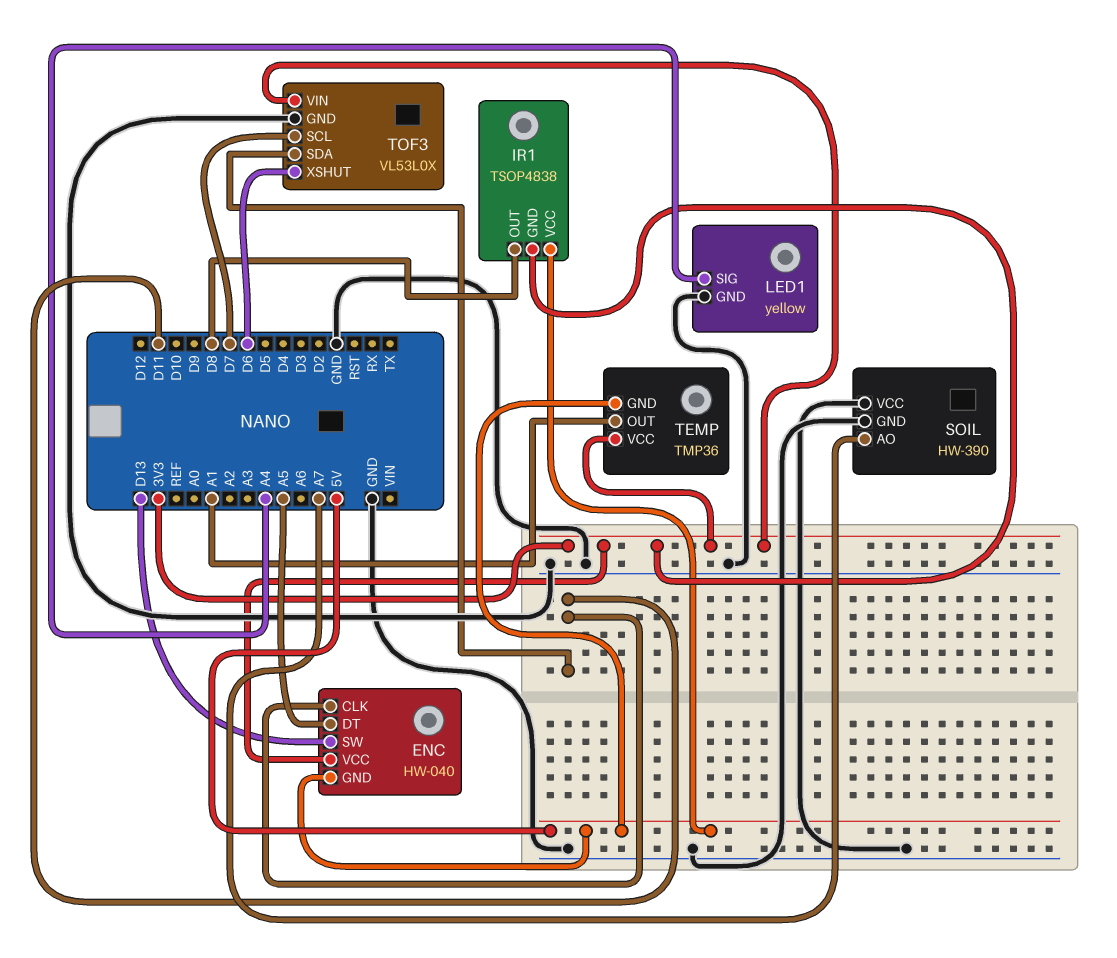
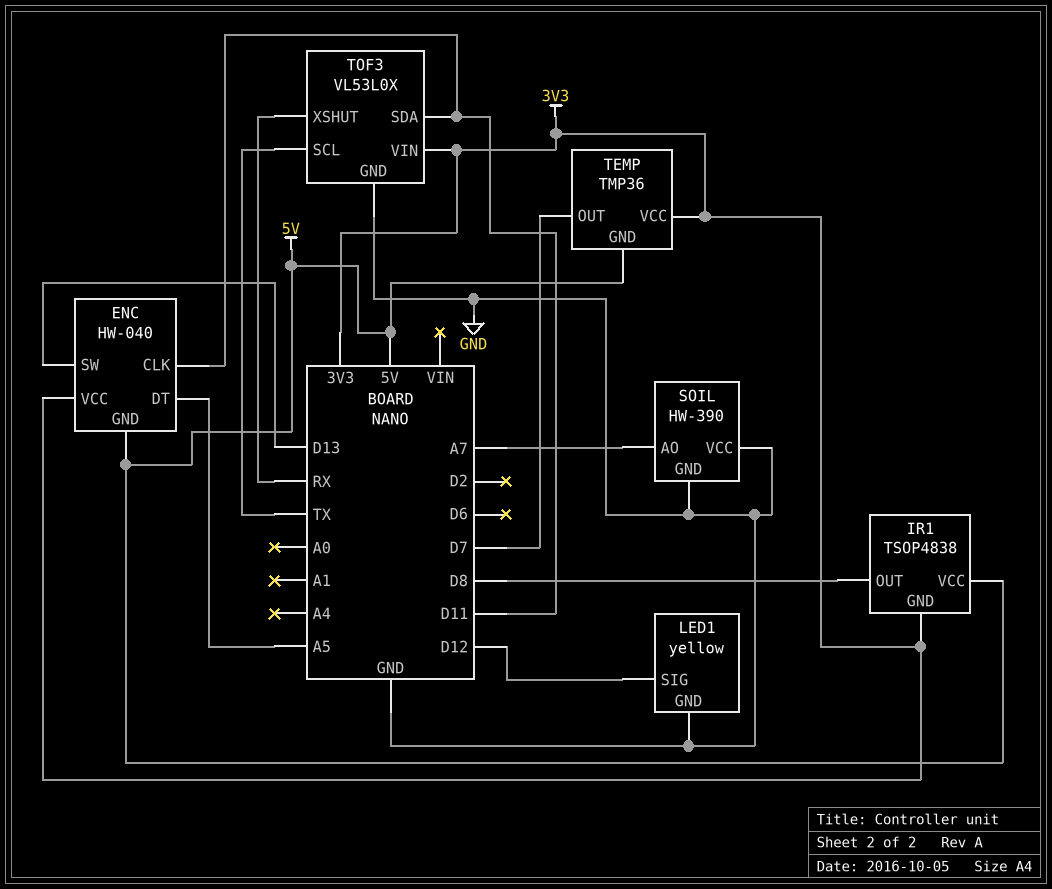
LED1 pin SIG: A4 -> D12
TEMP pin OUT: A1 -> D7
TOF3 pin SCL: D7 -> TX
TOF3 pin XSHUT: D6 -> RX

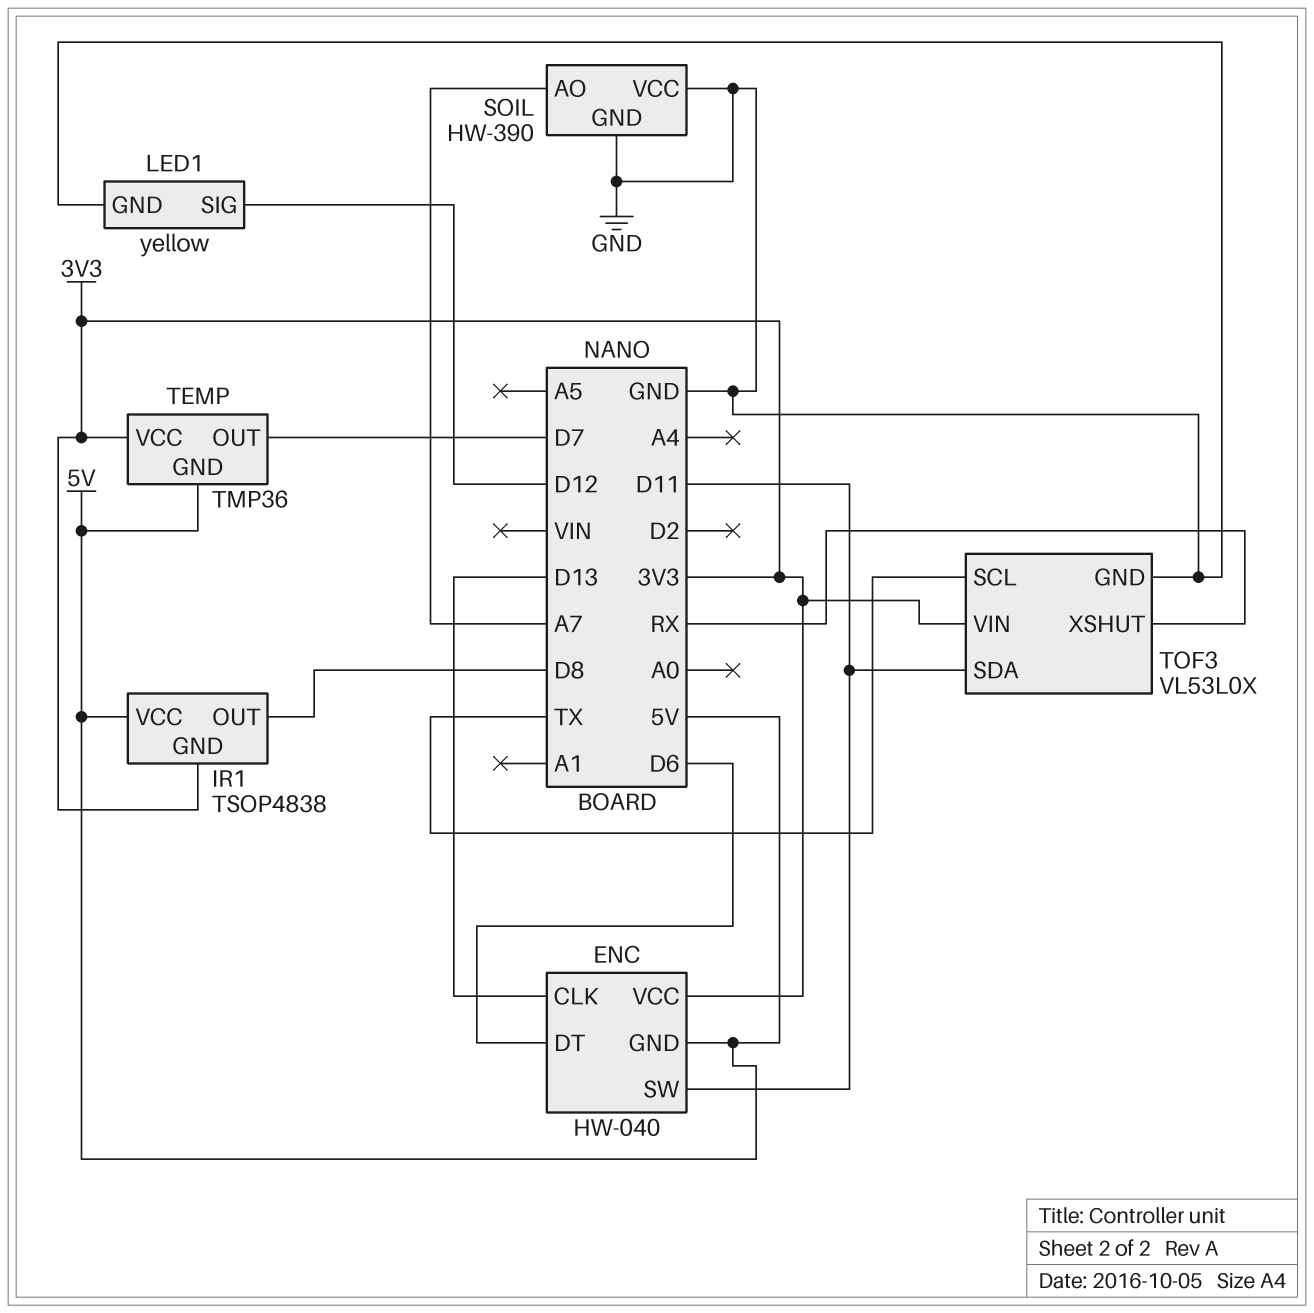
ENC pin CLK: D11 -> D13
ENC pin DT: A5 -> D6
ENC pin SW: D13 -> D11

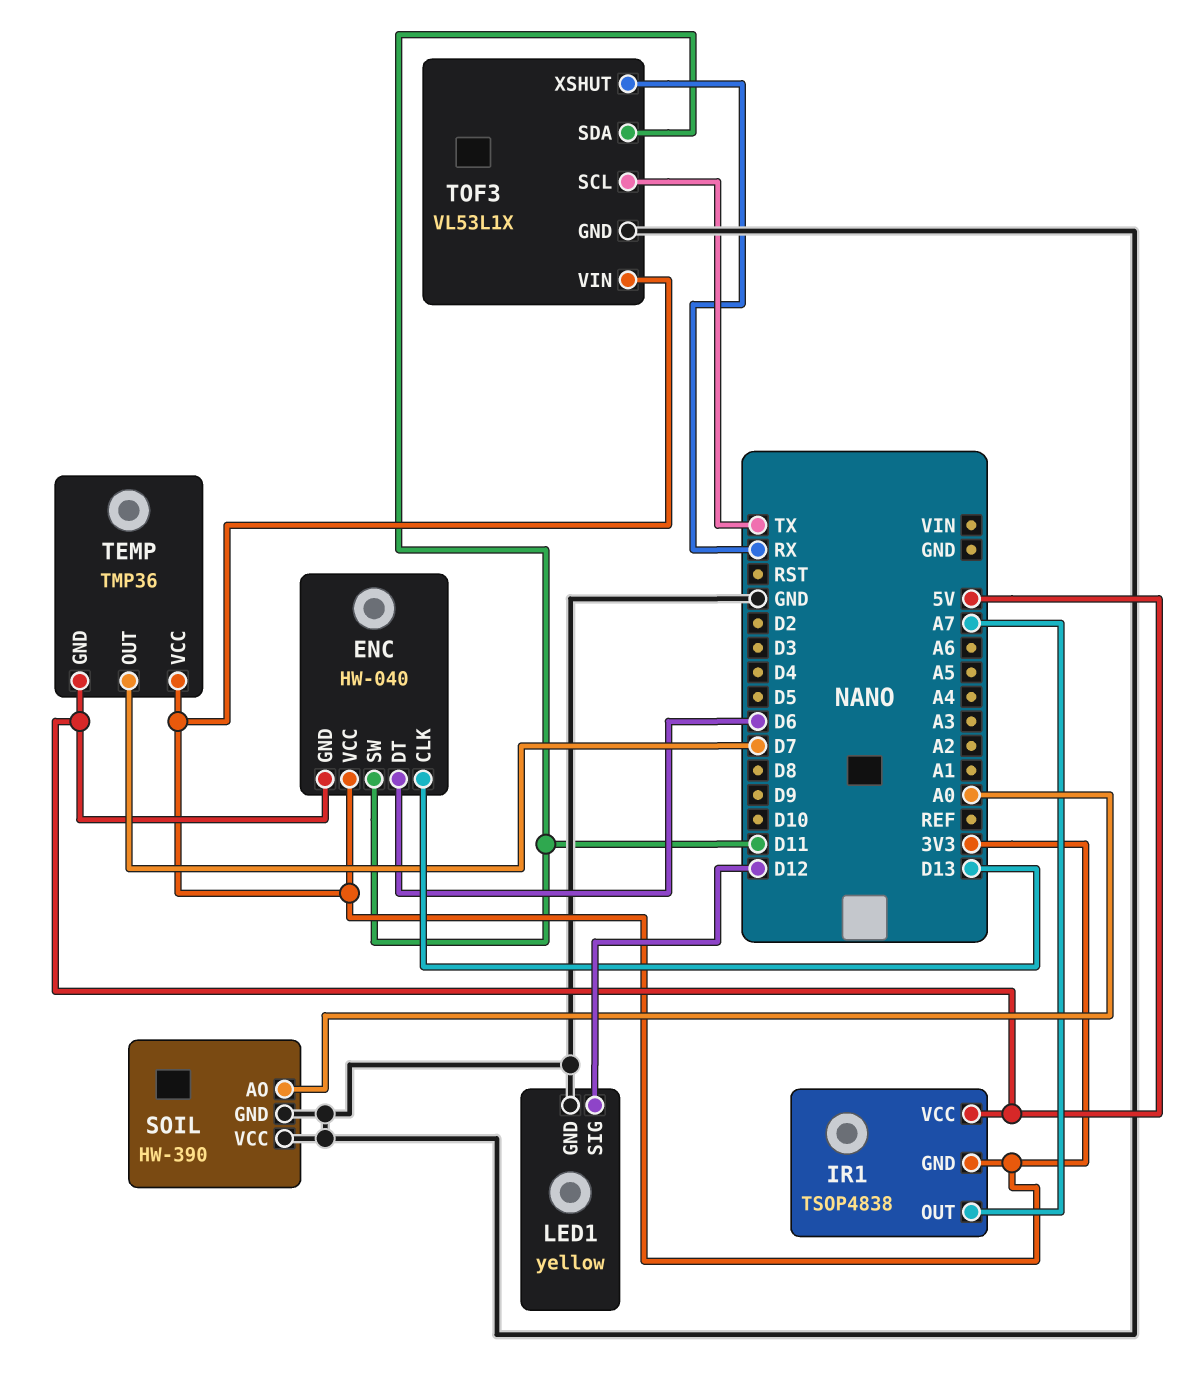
IR1 pin OUT: D8 -> A7
SOIL pin AO: A7 -> A0
TOF3: VL53L0X -> VL53L1X

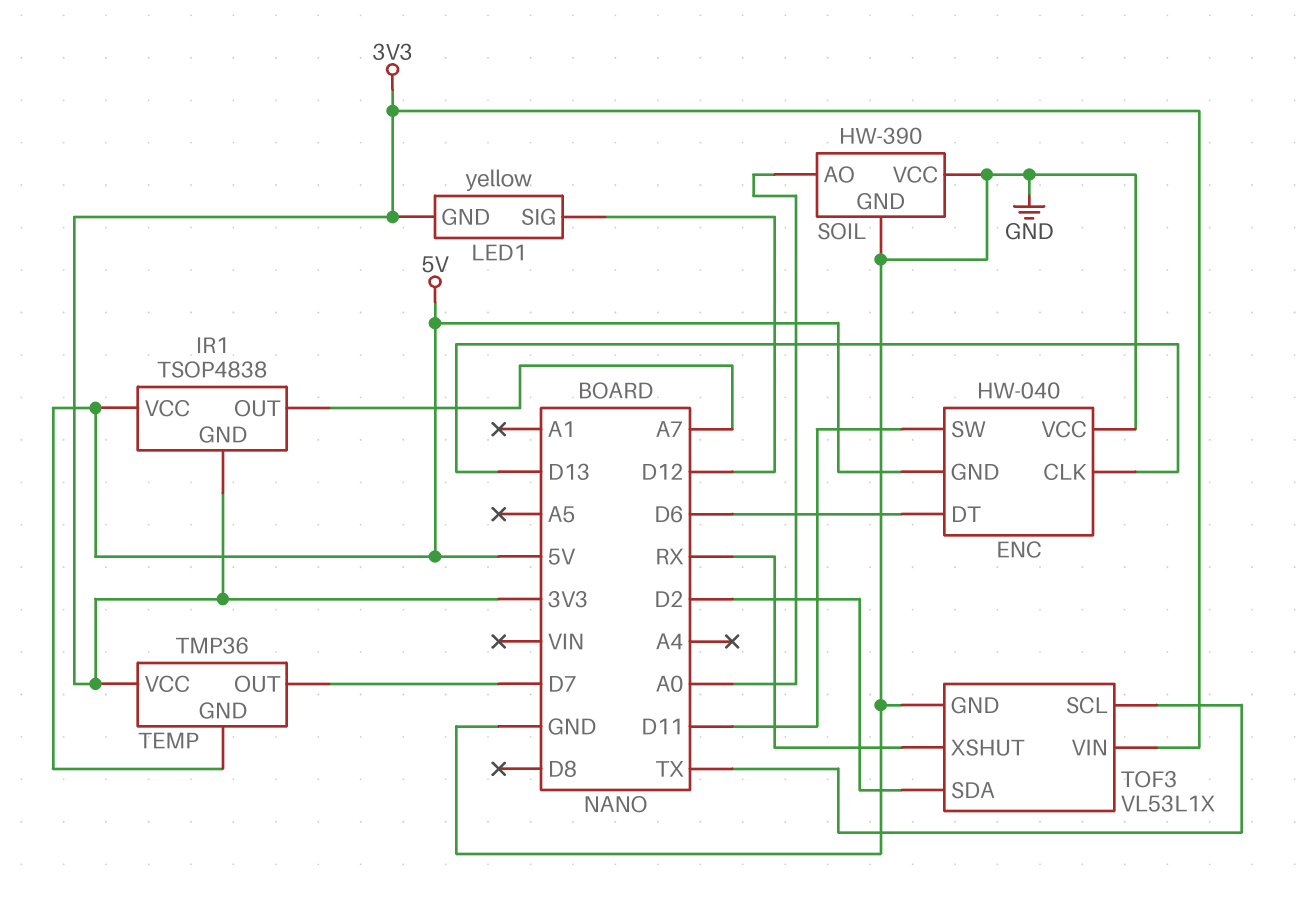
ENC pin VCC: 3V3 -> GND
LED1 pin GND: GND -> 3V3
TOF3 pin SDA: D11 -> D2

